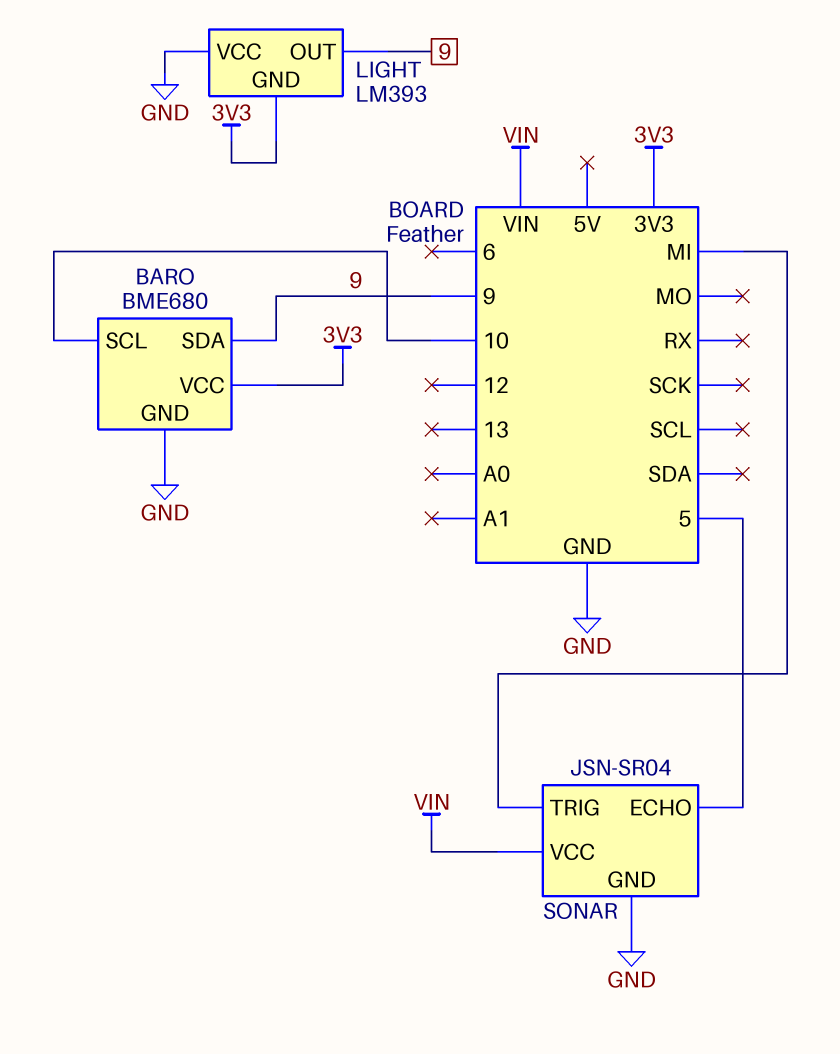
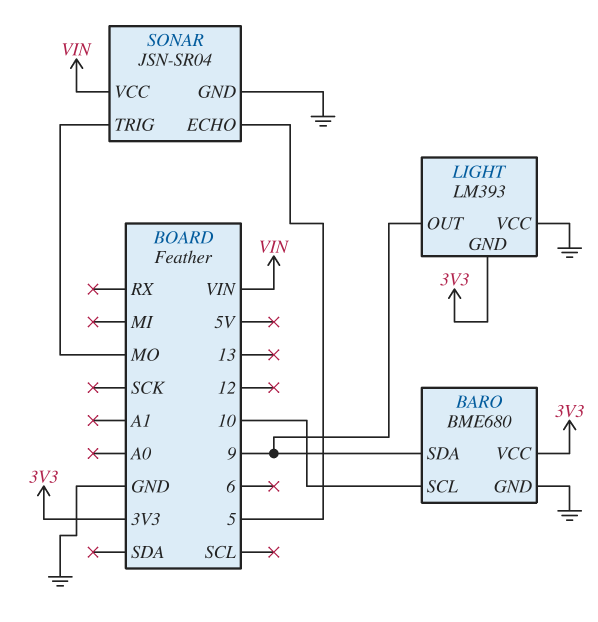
SONAR pin TRIG: MI -> MO

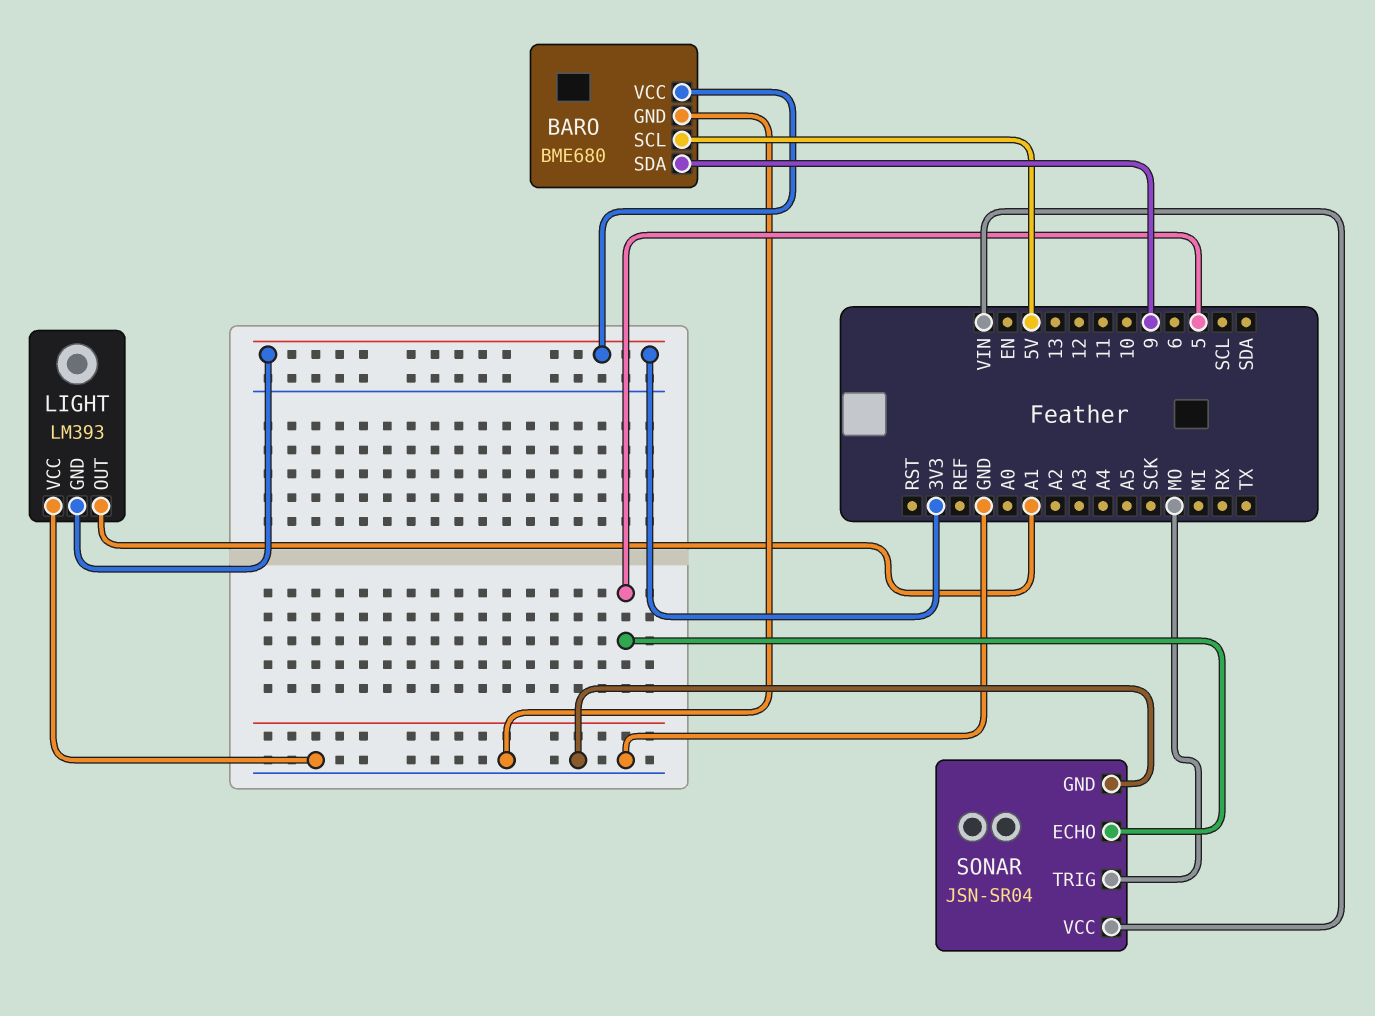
BARO pin SCL: 10 -> 5V
LIGHT pin OUT: 9 -> A1

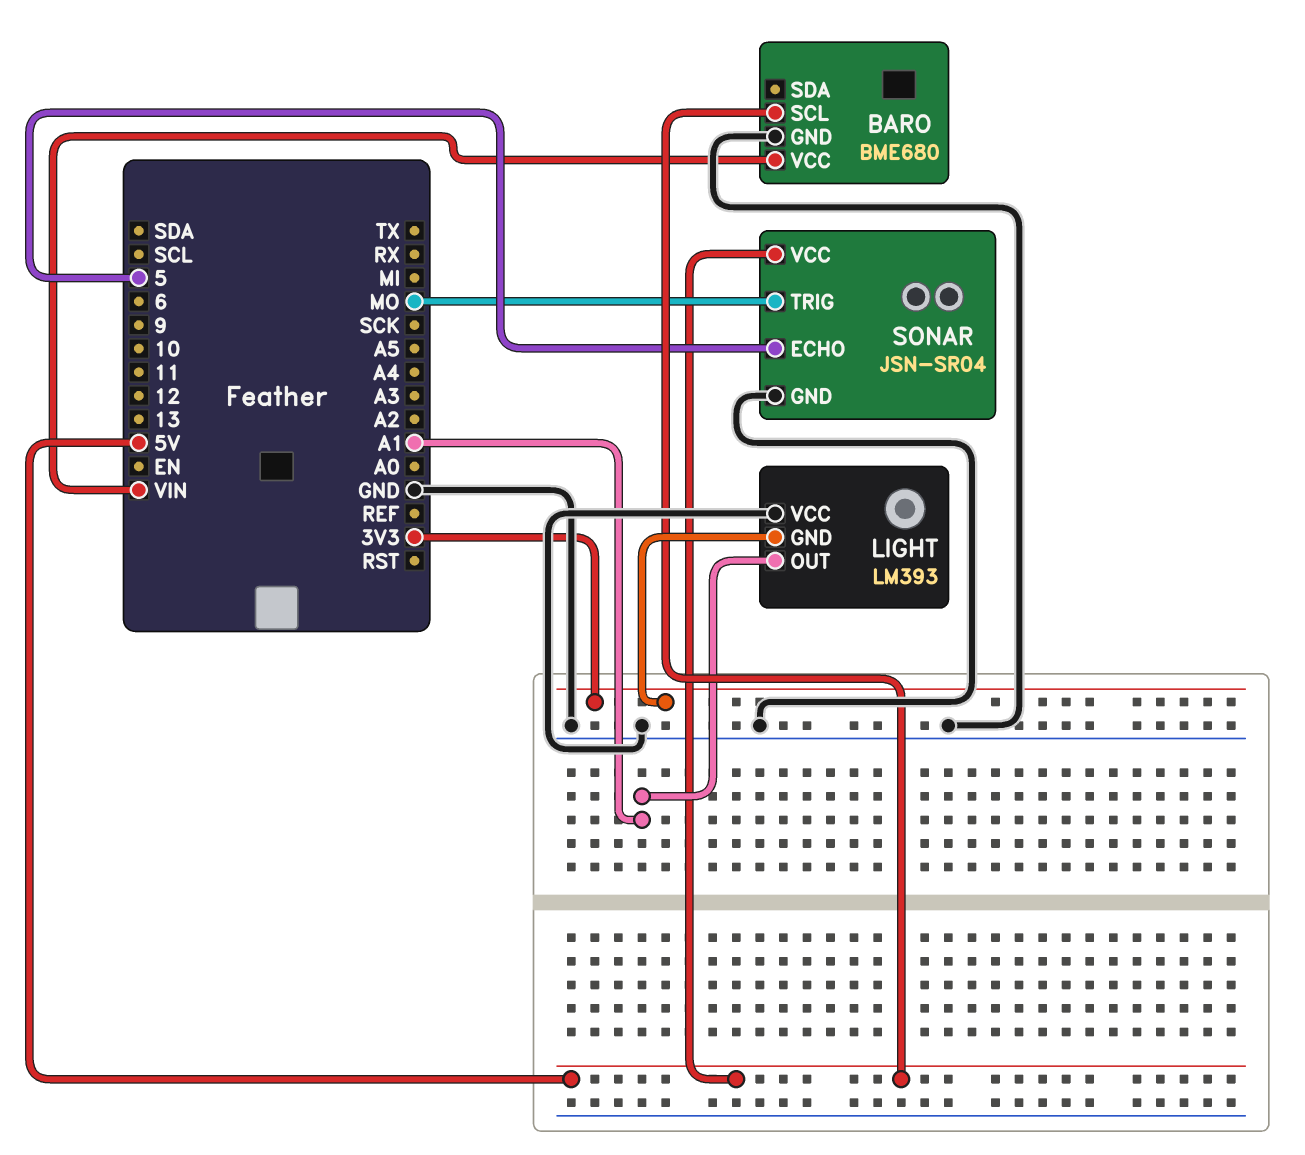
BARO pin SDA: 9 -> none
BARO pin VCC: 3V3 -> VIN
SONAR pin VCC: VIN -> 5V

